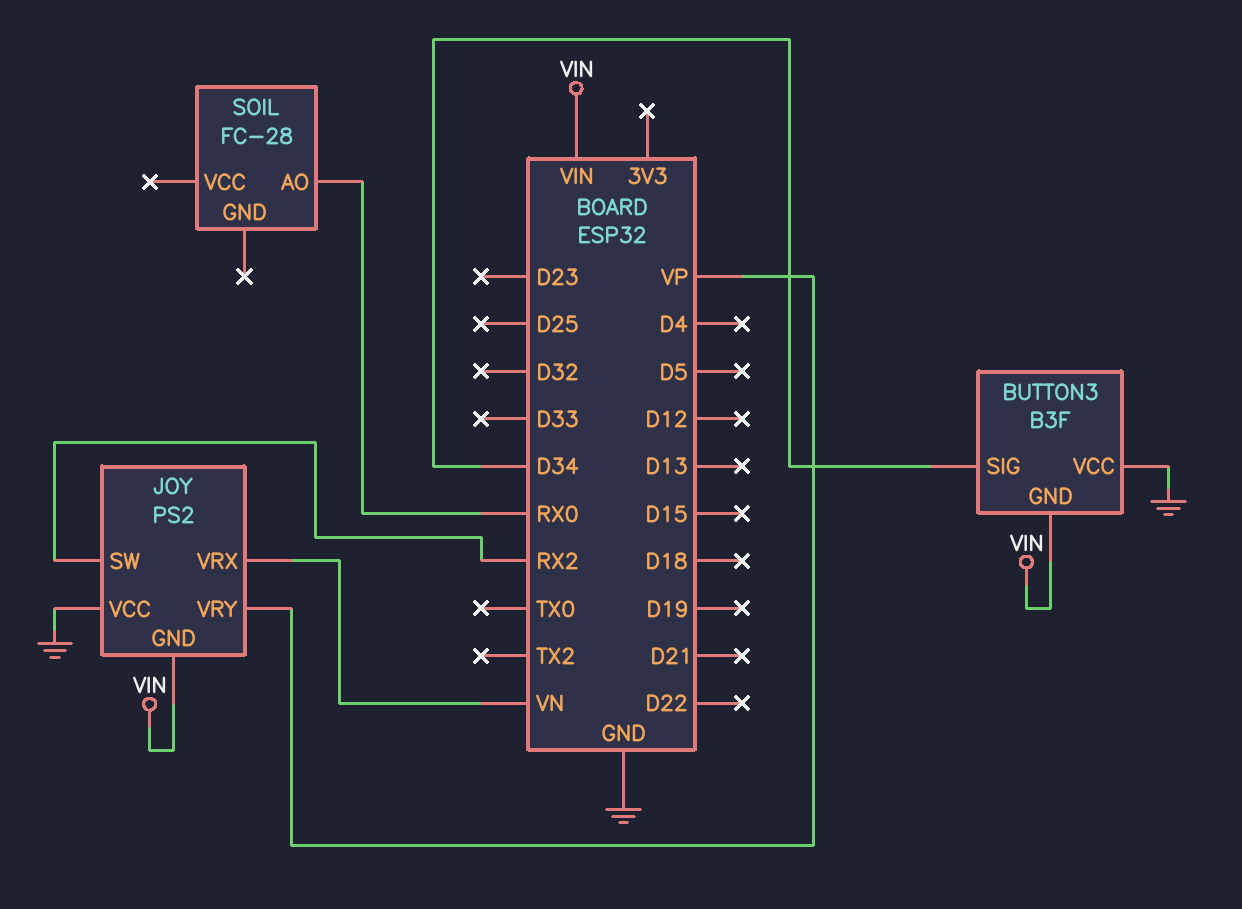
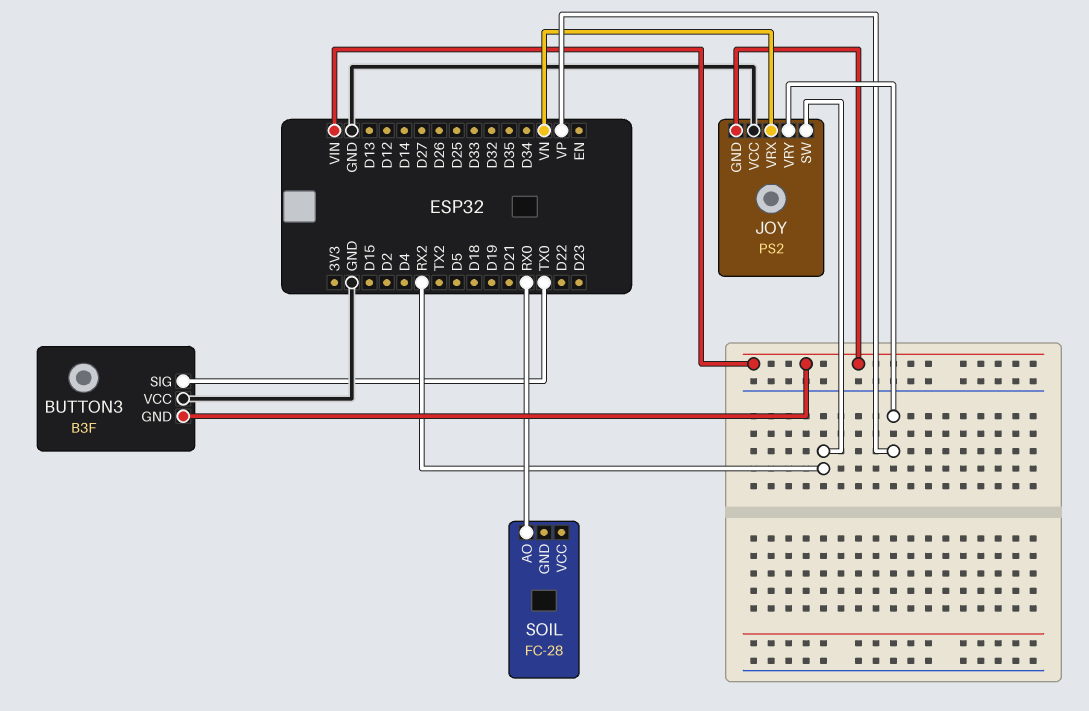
BUTTON3 pin SIG: D34 -> TX0

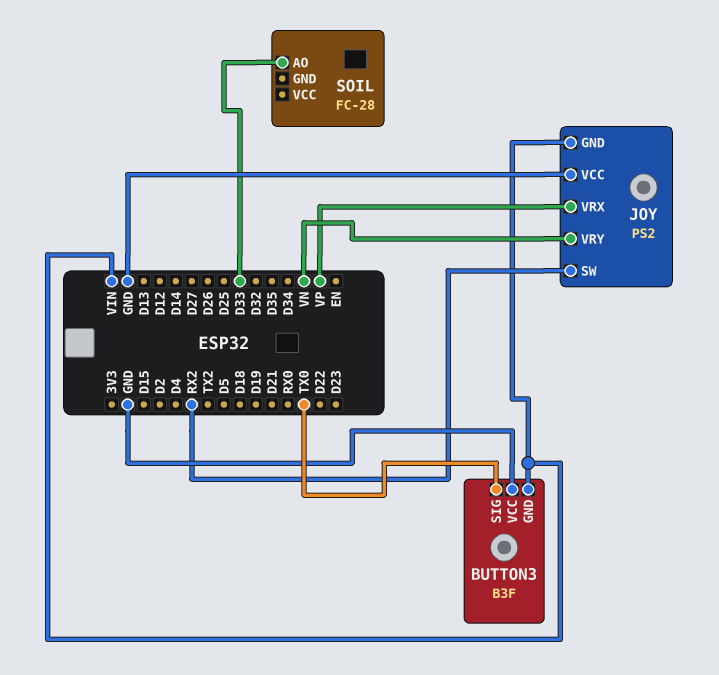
JOY pin VRX: VN -> VP
JOY pin VRY: VP -> VN
SOIL pin AO: RX0 -> D33

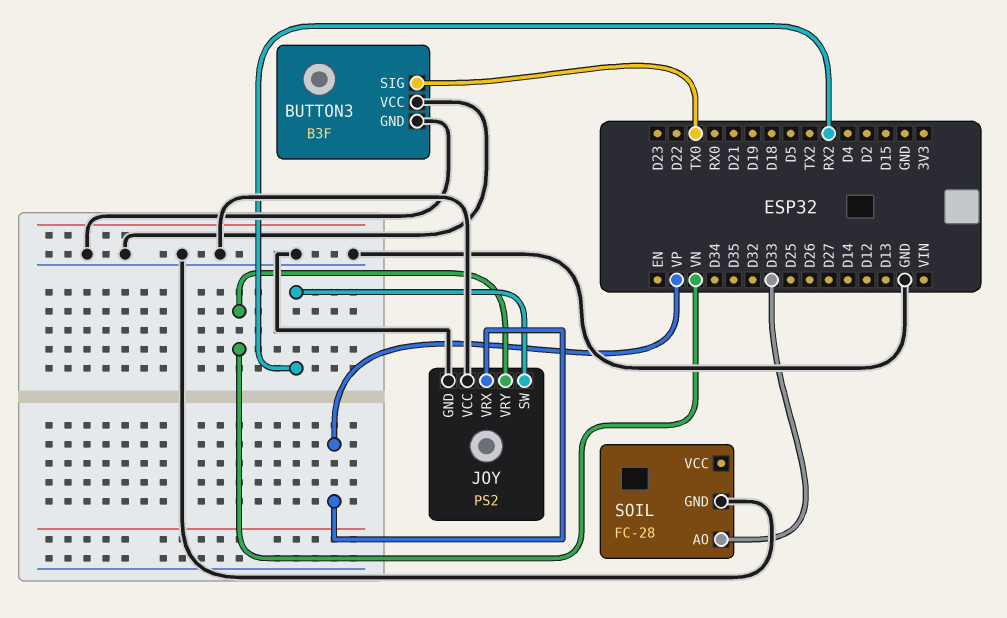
BUTTON3 pin GND: VIN -> GND
JOY pin GND: VIN -> GND
SOIL pin GND: none -> GND

